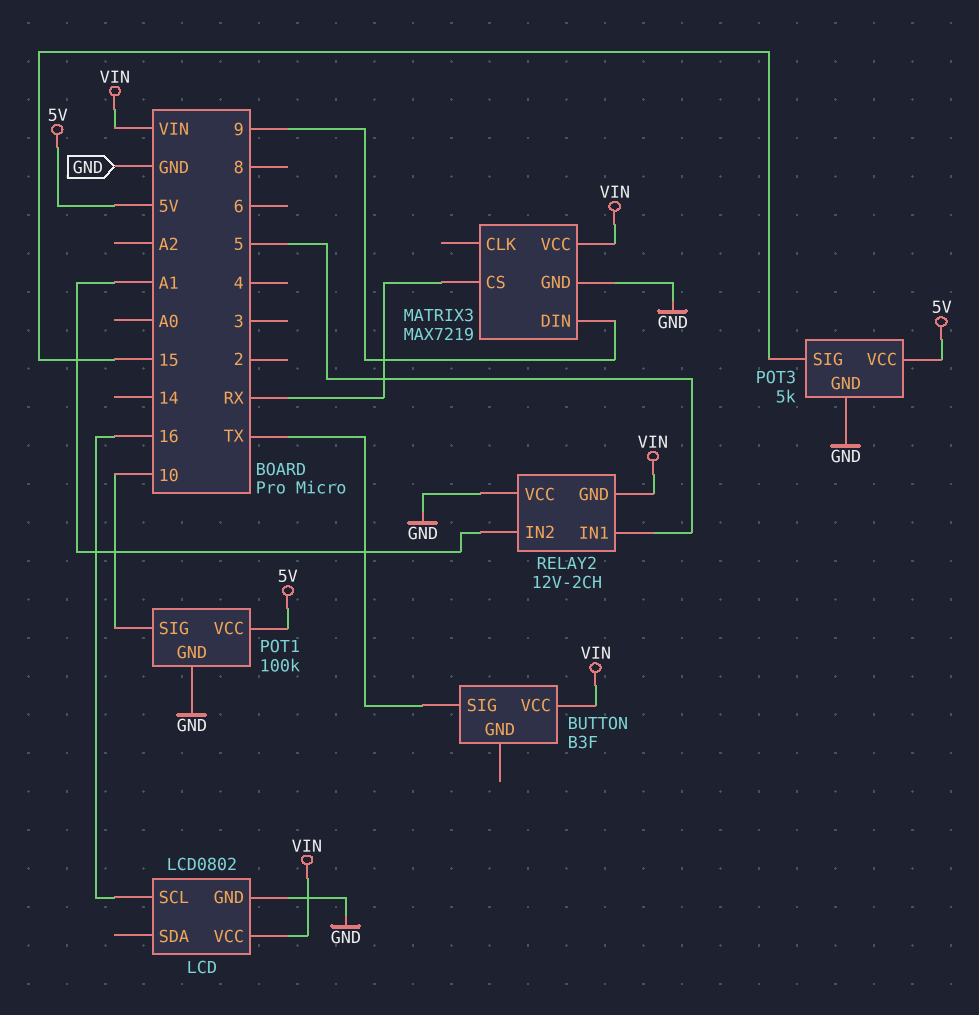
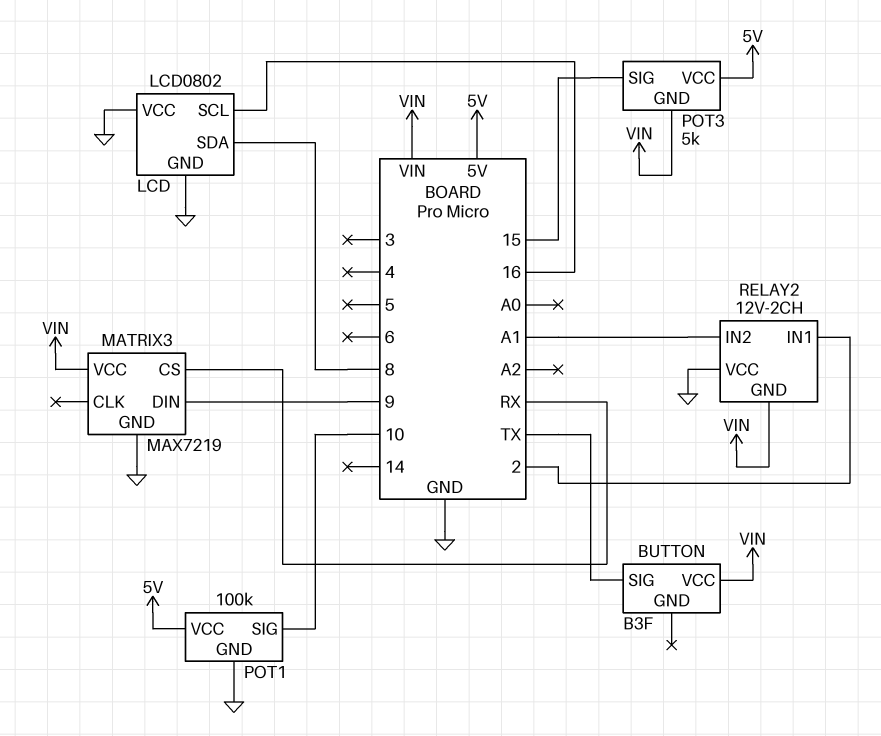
LCD pin SDA: none -> 8
LCD pin VCC: VIN -> GND
POT3 pin GND: GND -> VIN
RELAY2 pin IN1: 5 -> 2

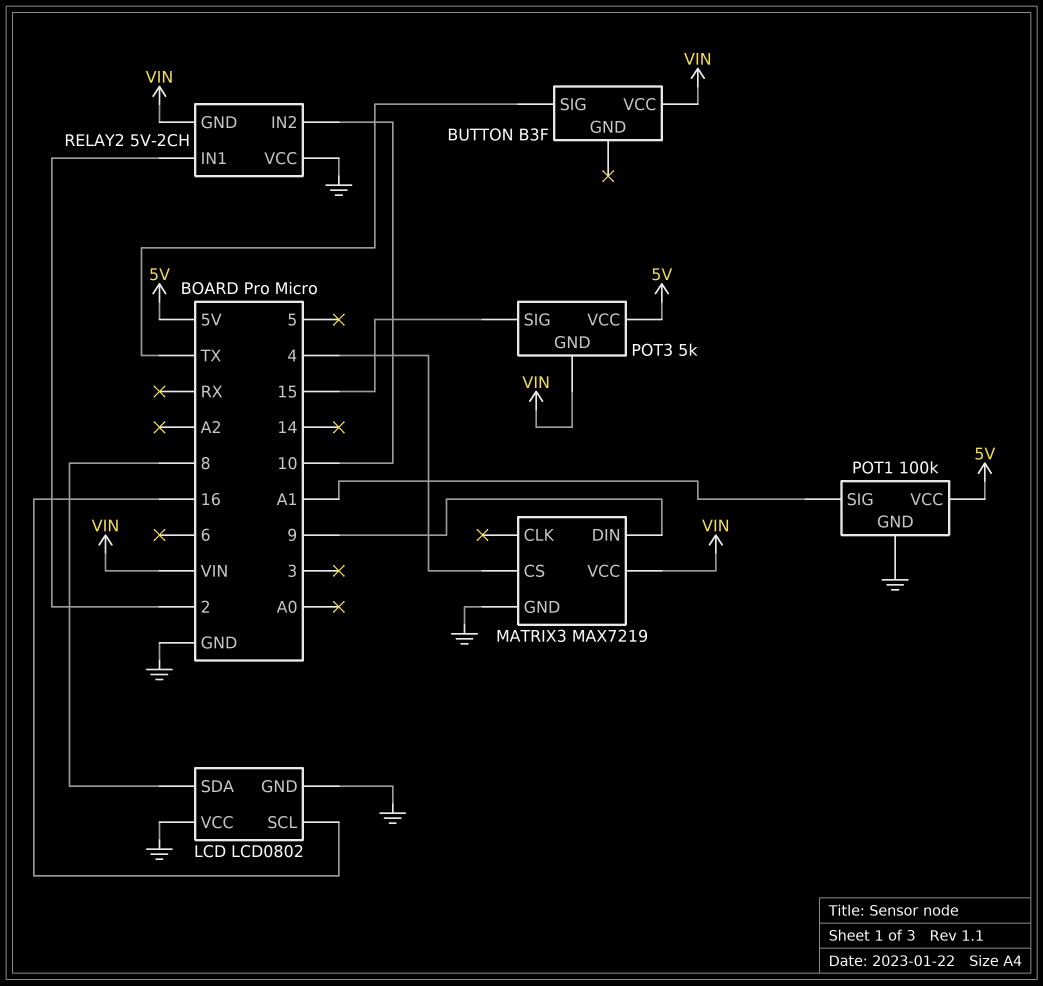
MATRIX3 pin CS: RX -> 4
POT1 pin SIG: 10 -> A1
RELAY2: 12V-2CH -> 5V-2CH
RELAY2 pin IN2: A1 -> 10

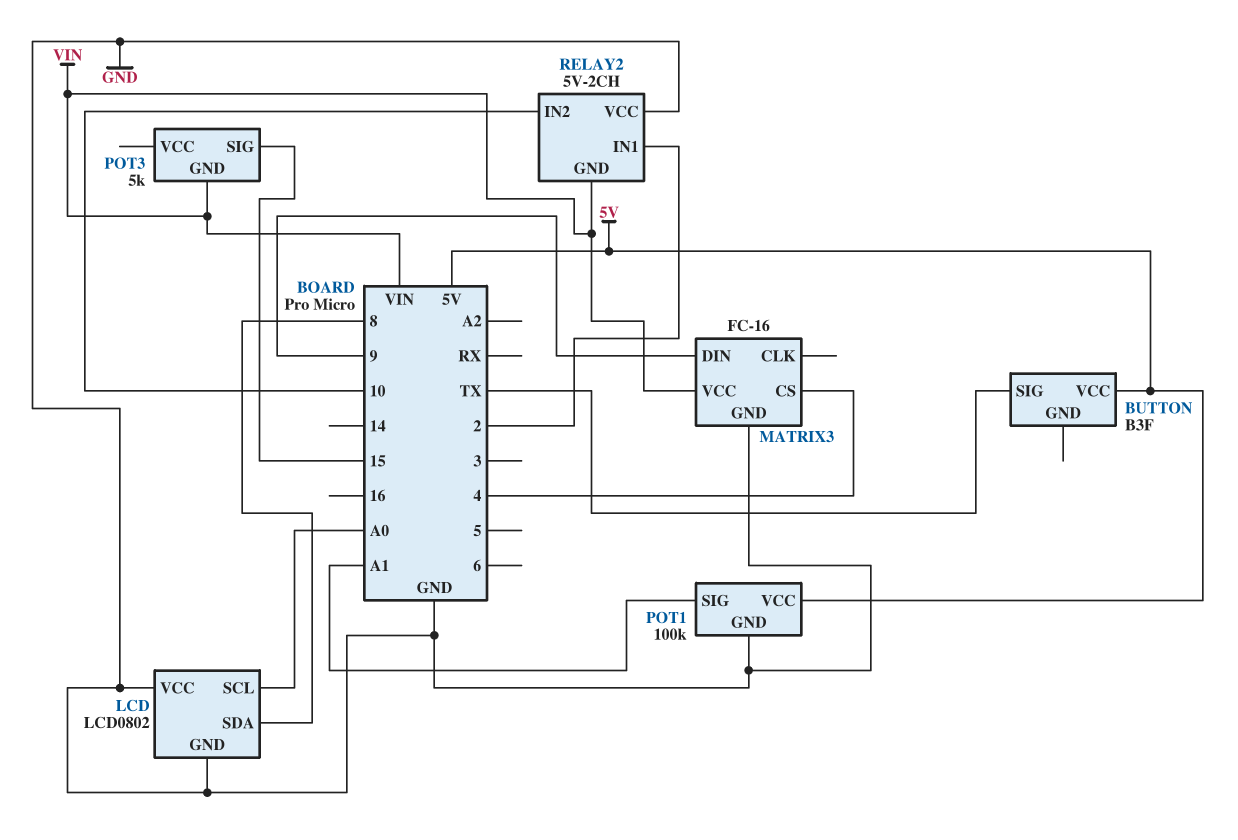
BUTTON pin VCC: VIN -> 5V
LCD pin SCL: 16 -> A0
MATRIX3: MAX7219 -> FC-16
POT3 pin VCC: 5V -> none

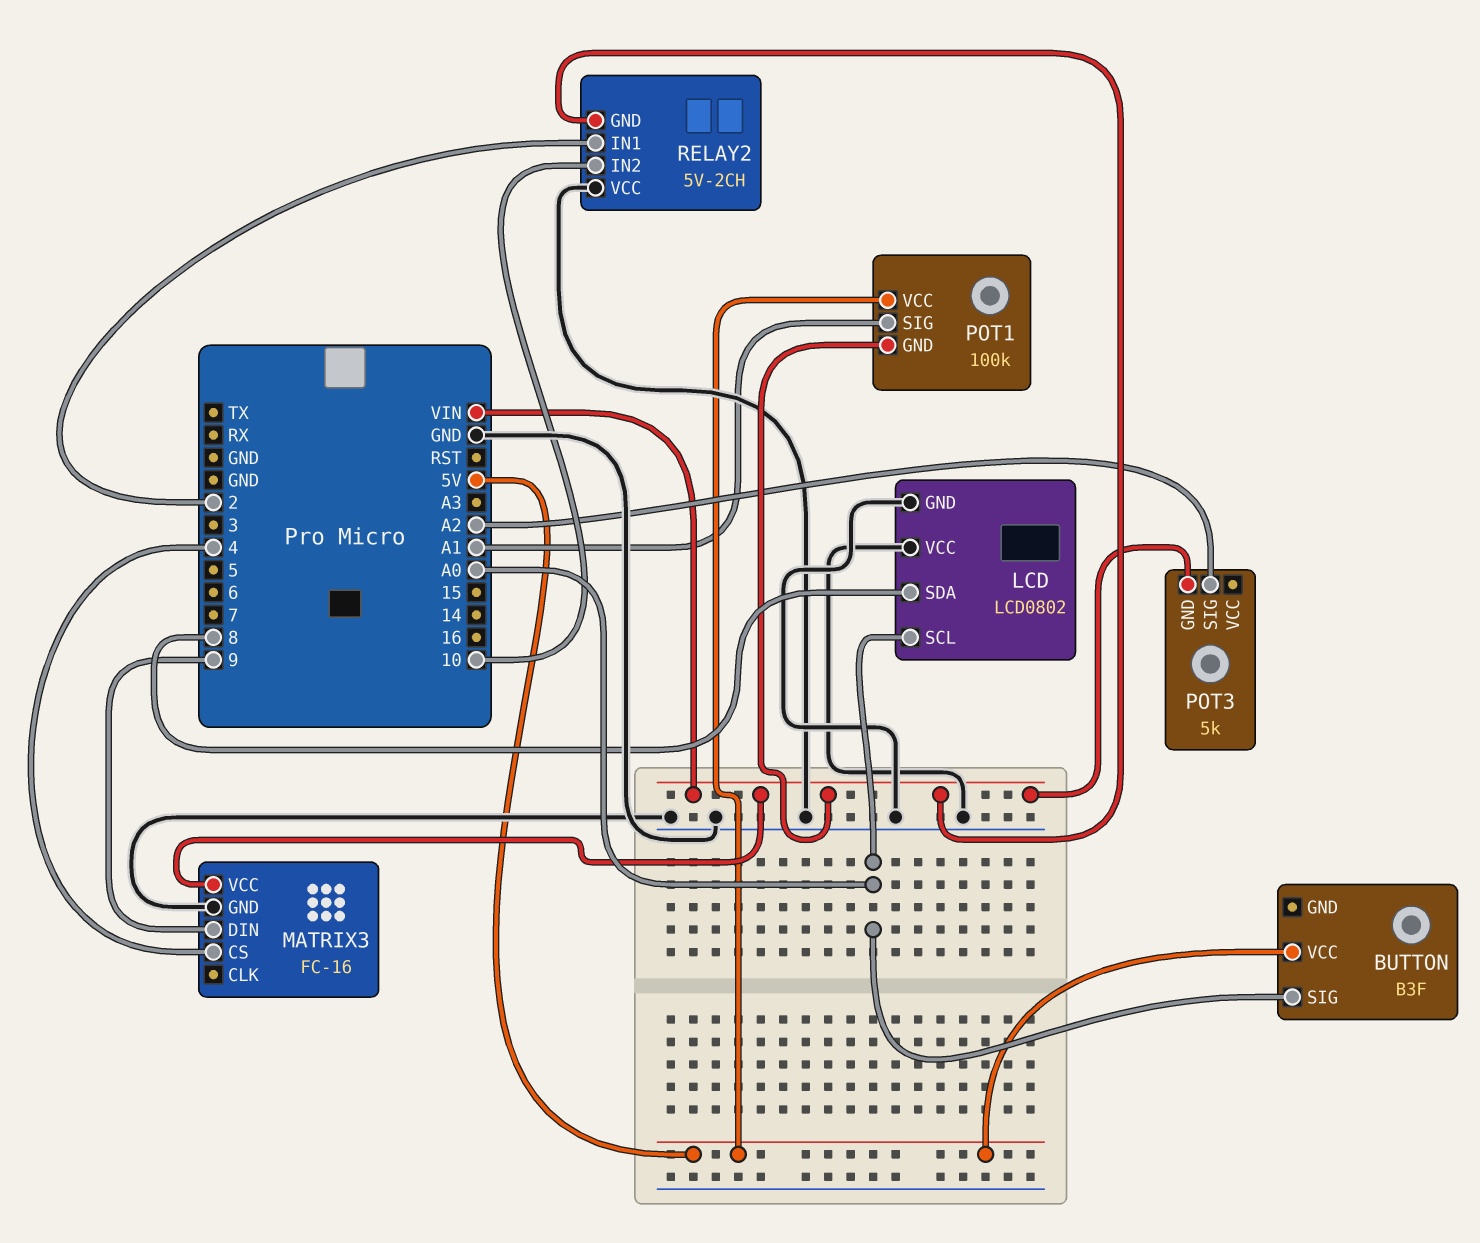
BUTTON pin SIG: TX -> A0
POT1 pin GND: GND -> VIN
POT3 pin SIG: 15 -> A2

